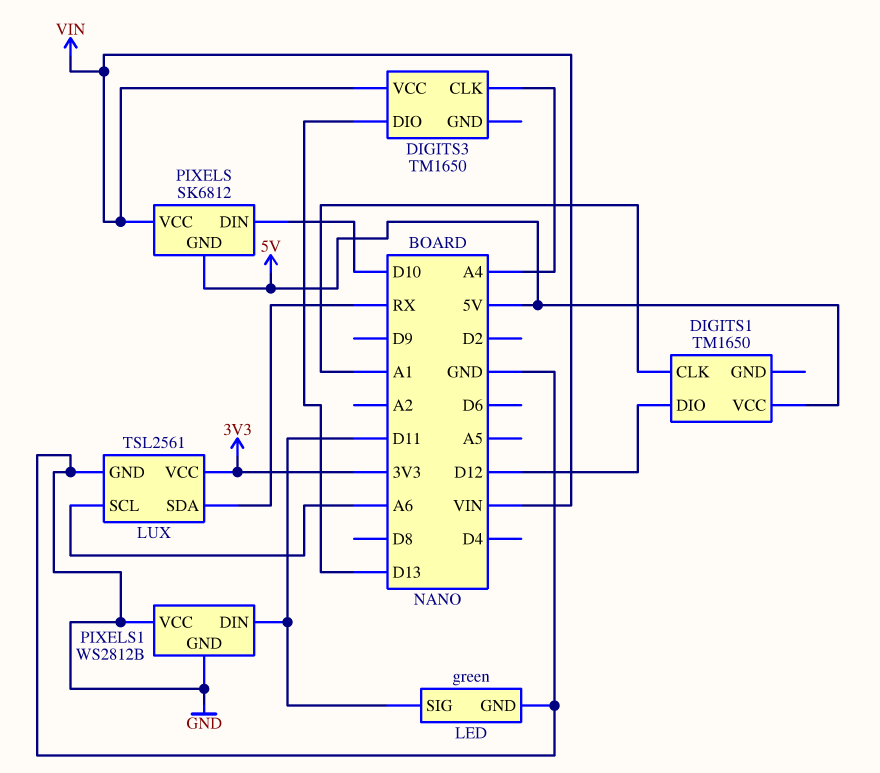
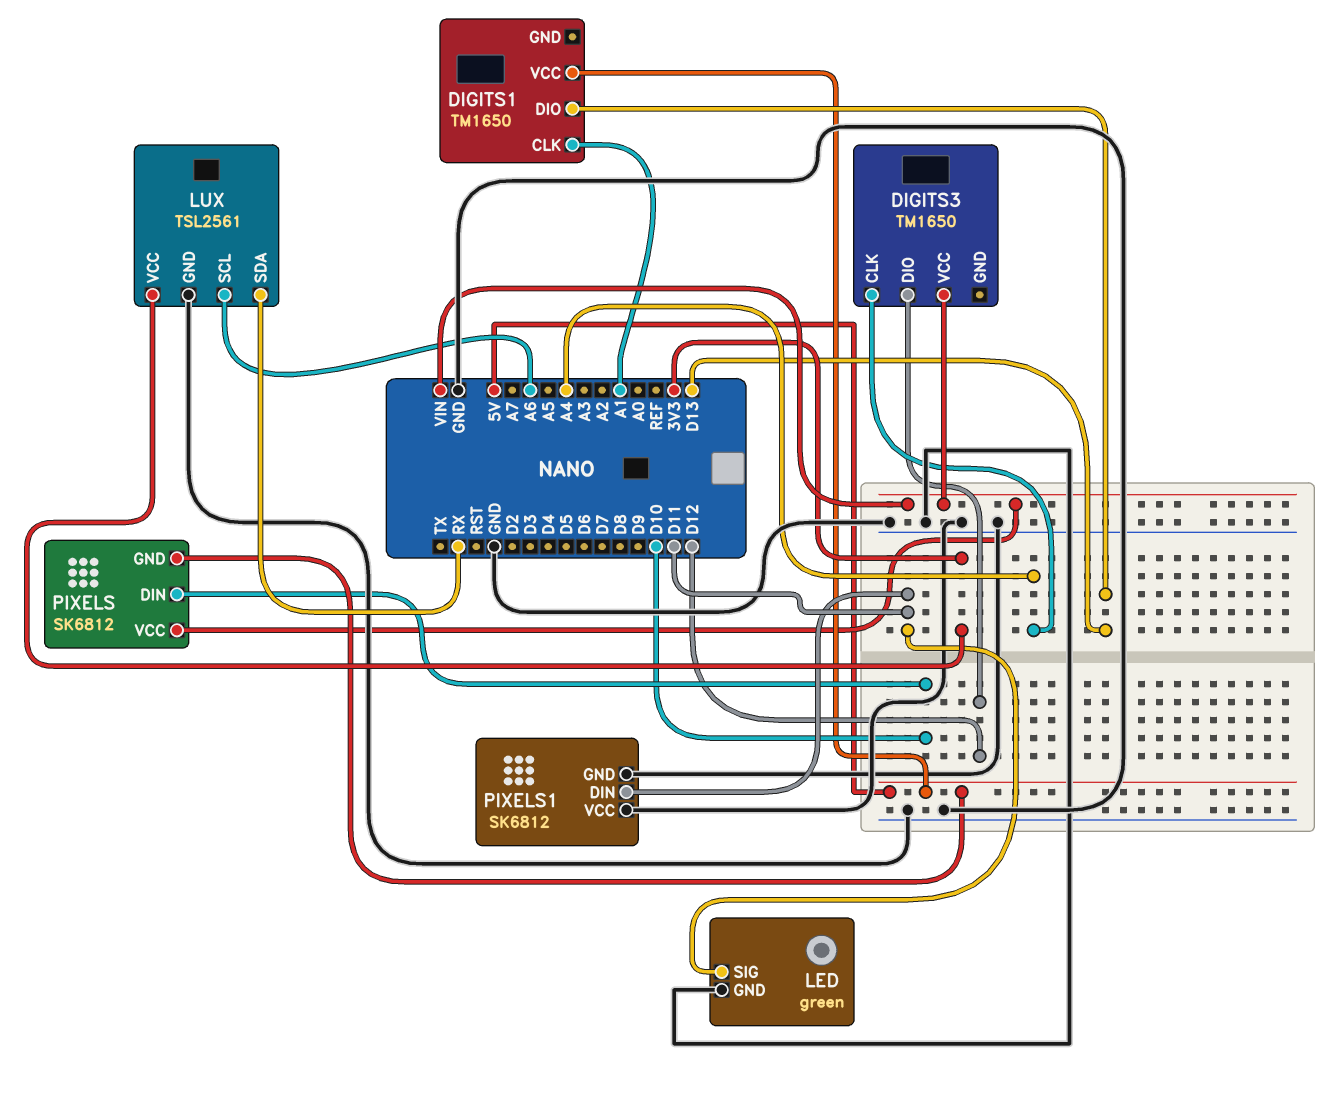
DIGITS1 pin DIO: D12 -> D13
DIGITS3 pin DIO: D13 -> D12
PIXELS1: WS2812B -> SK6812

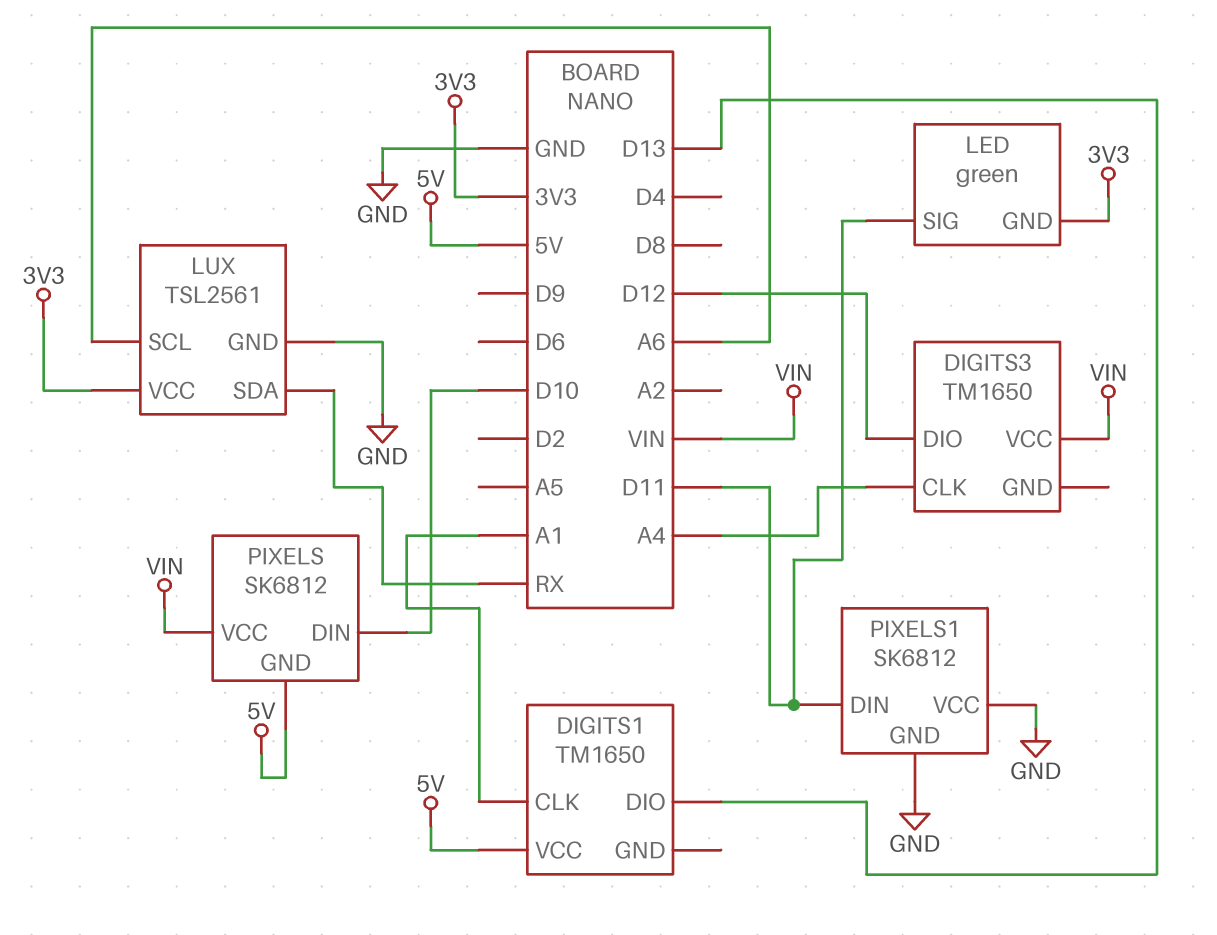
LED pin GND: GND -> 3V3

